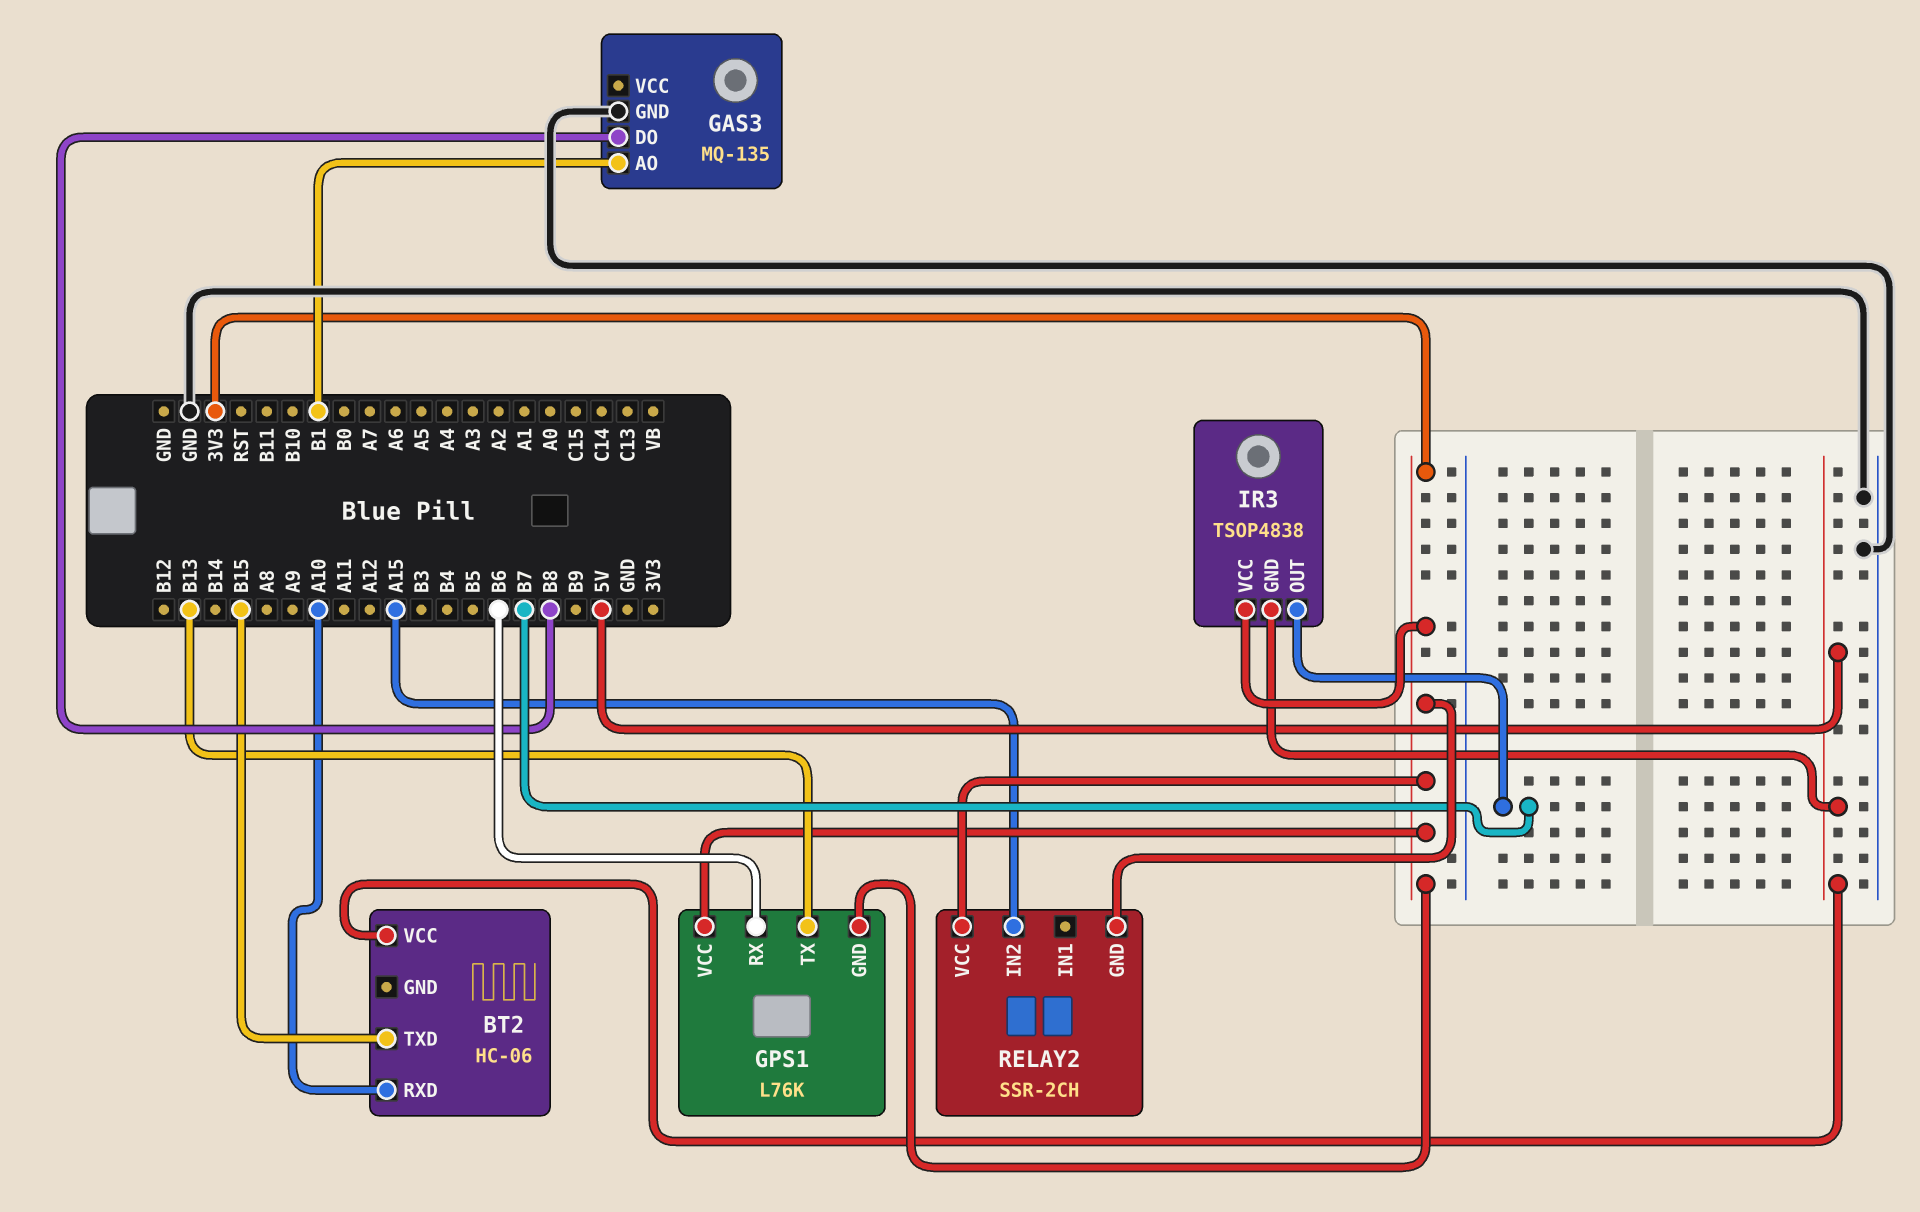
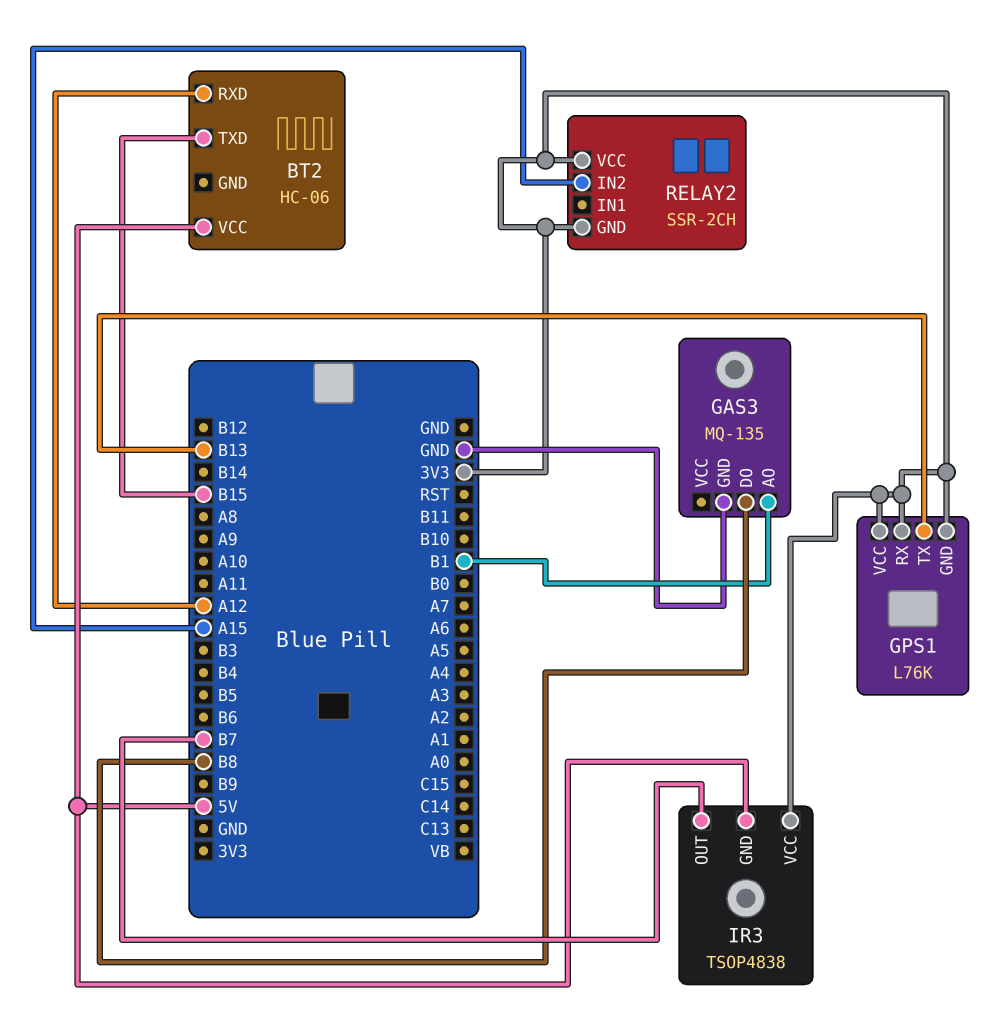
BT2 pin RXD: A10 -> A12
GPS1 pin RX: B6 -> 3V3

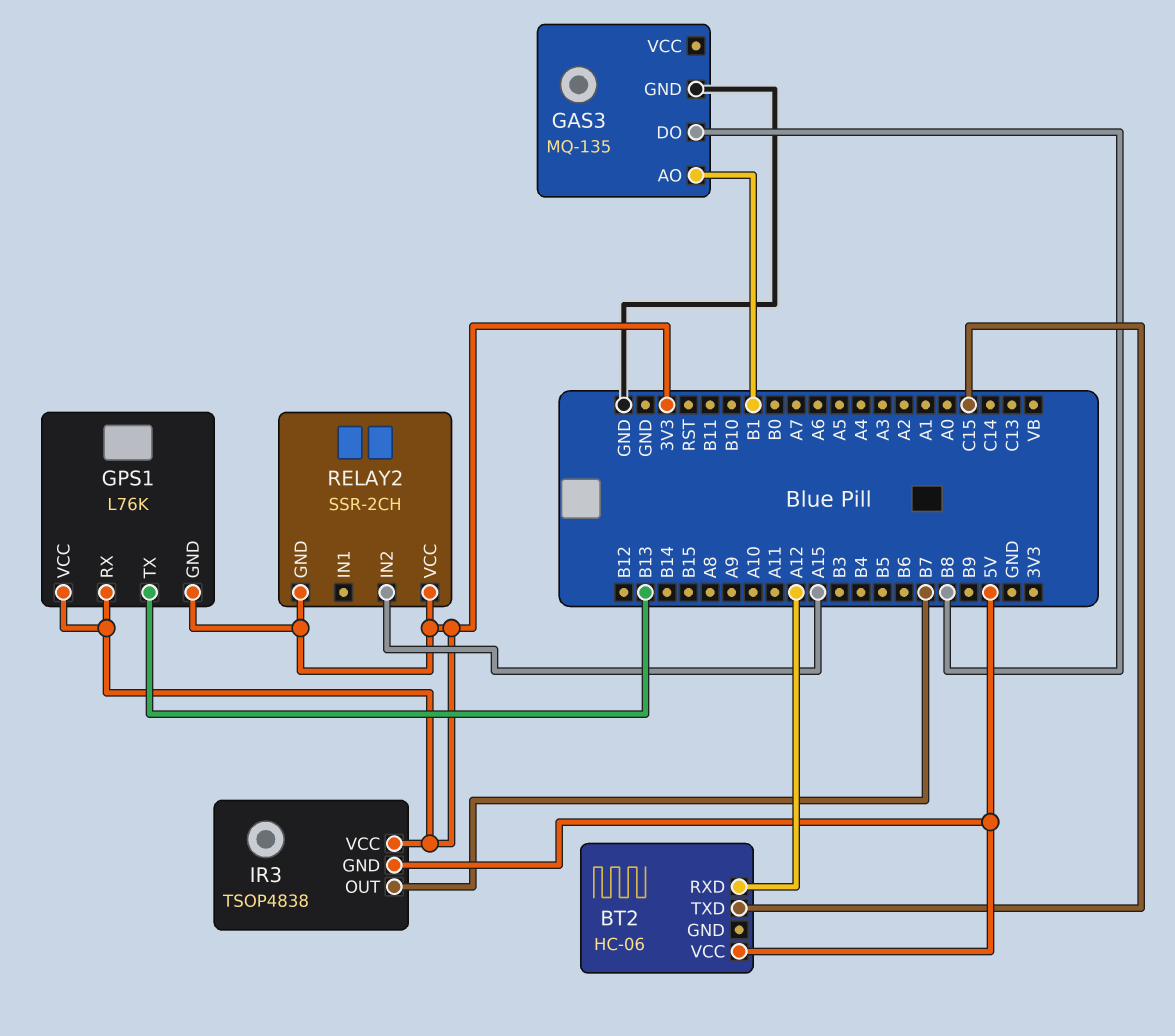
BT2 pin TXD: B15 -> C15

